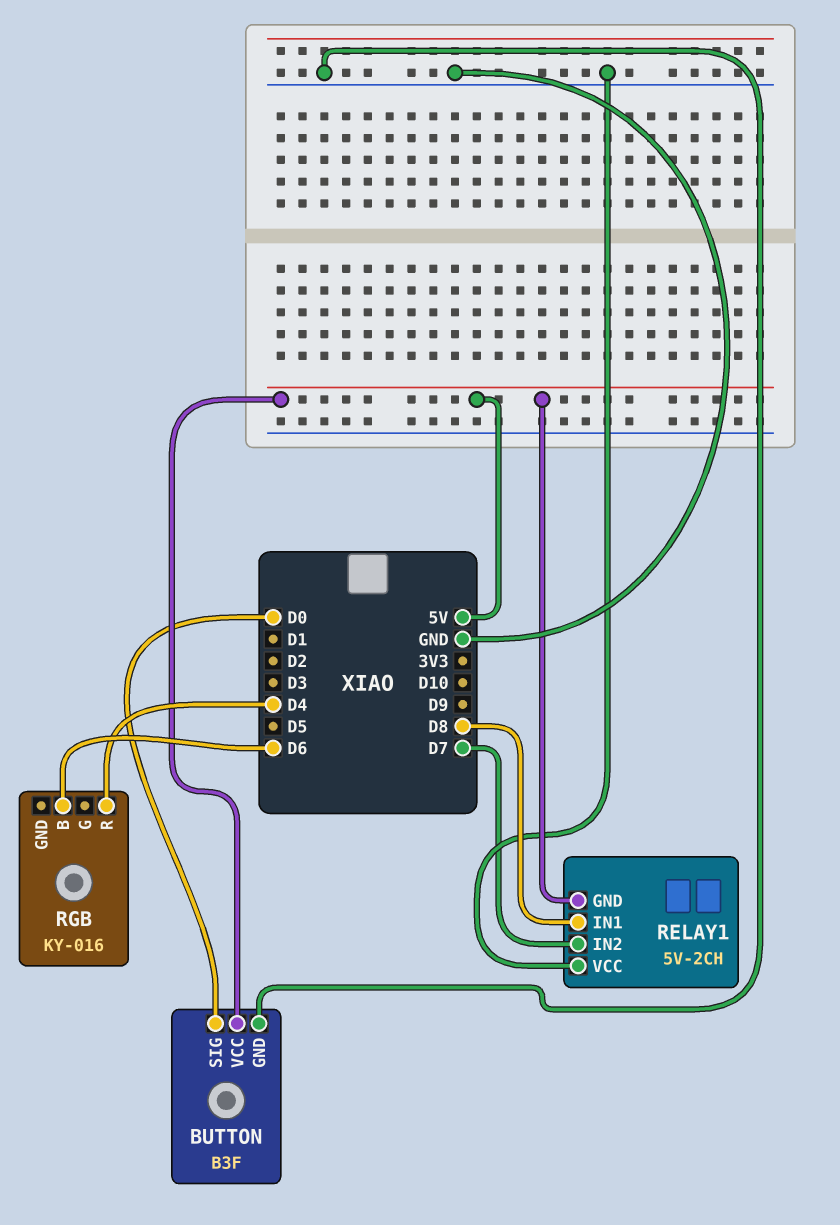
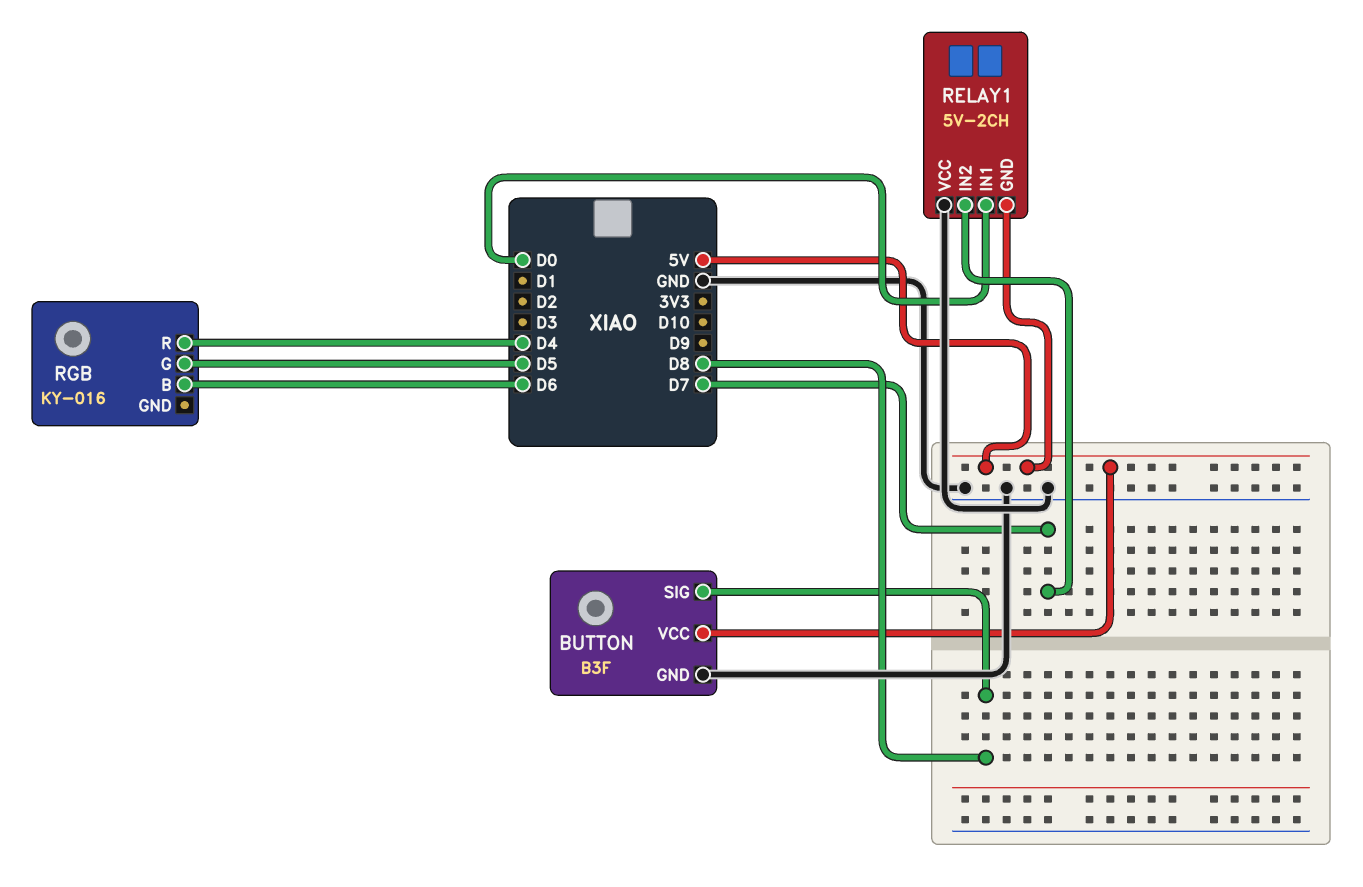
BUTTON pin SIG: D0 -> D8
RELAY1 pin IN1: D8 -> D0
RGB pin G: none -> D5

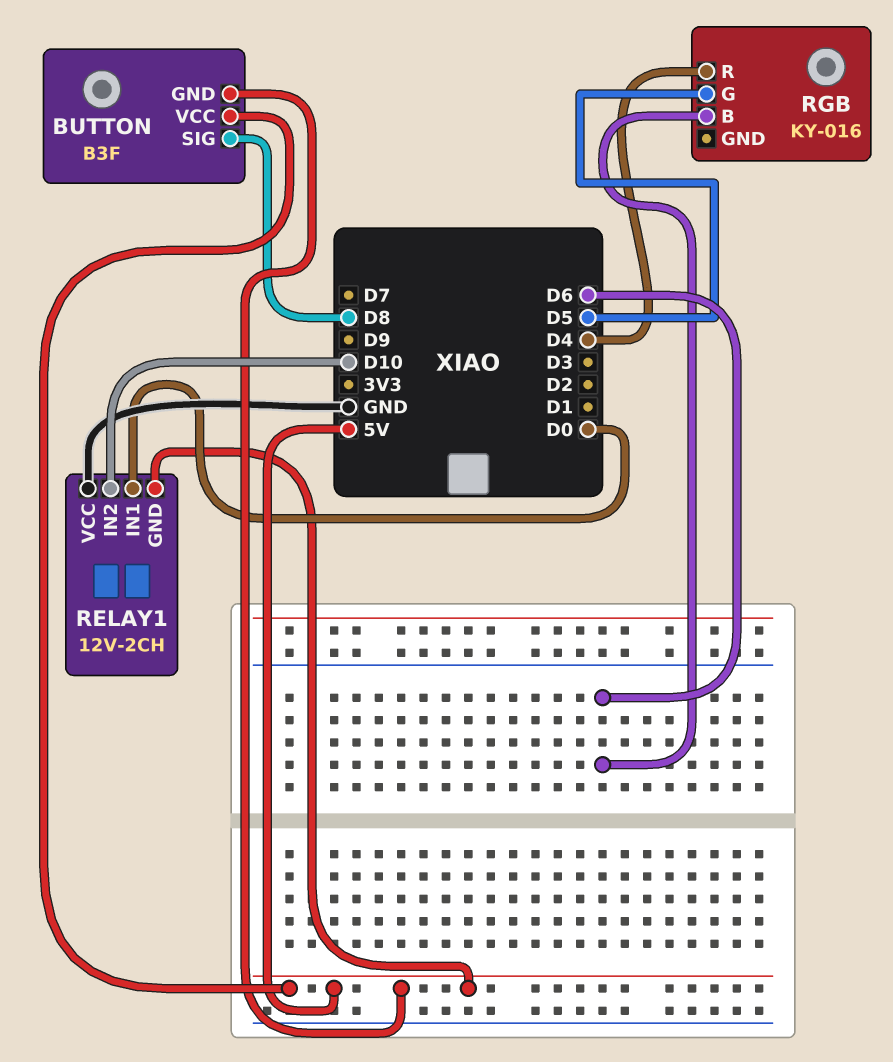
BUTTON pin GND: GND -> 5V
RELAY1: 5V-2CH -> 12V-2CH
RELAY1 pin IN2: D7 -> D10

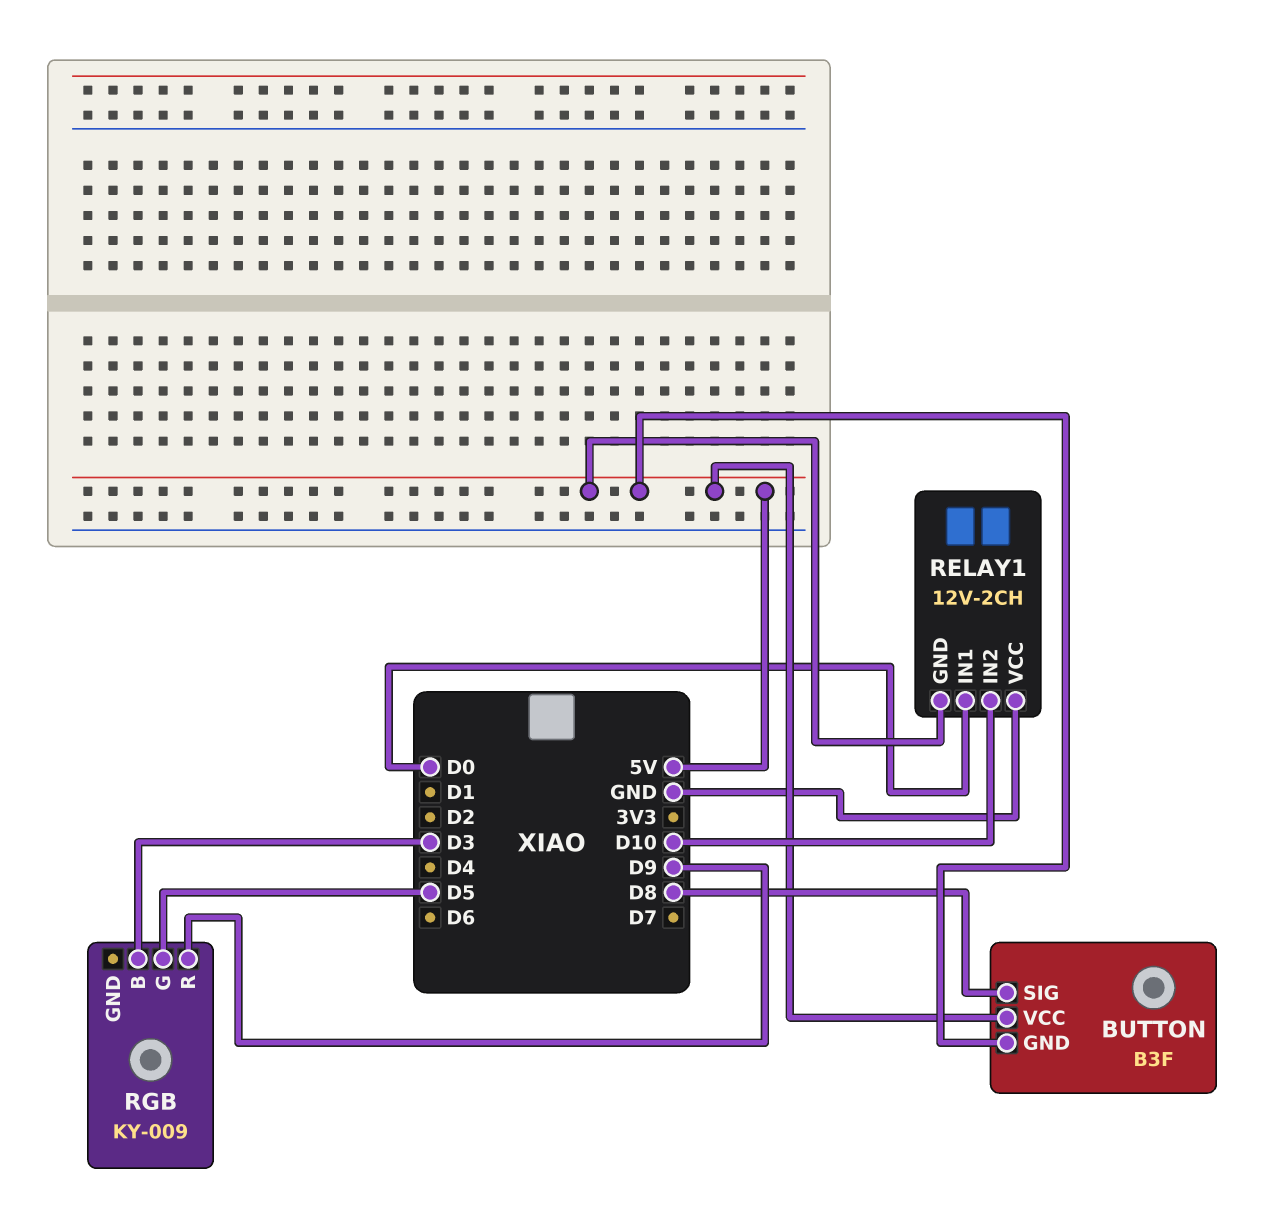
RGB: KY-016 -> KY-009
RGB pin B: D6 -> D3
RGB pin R: D4 -> D9

